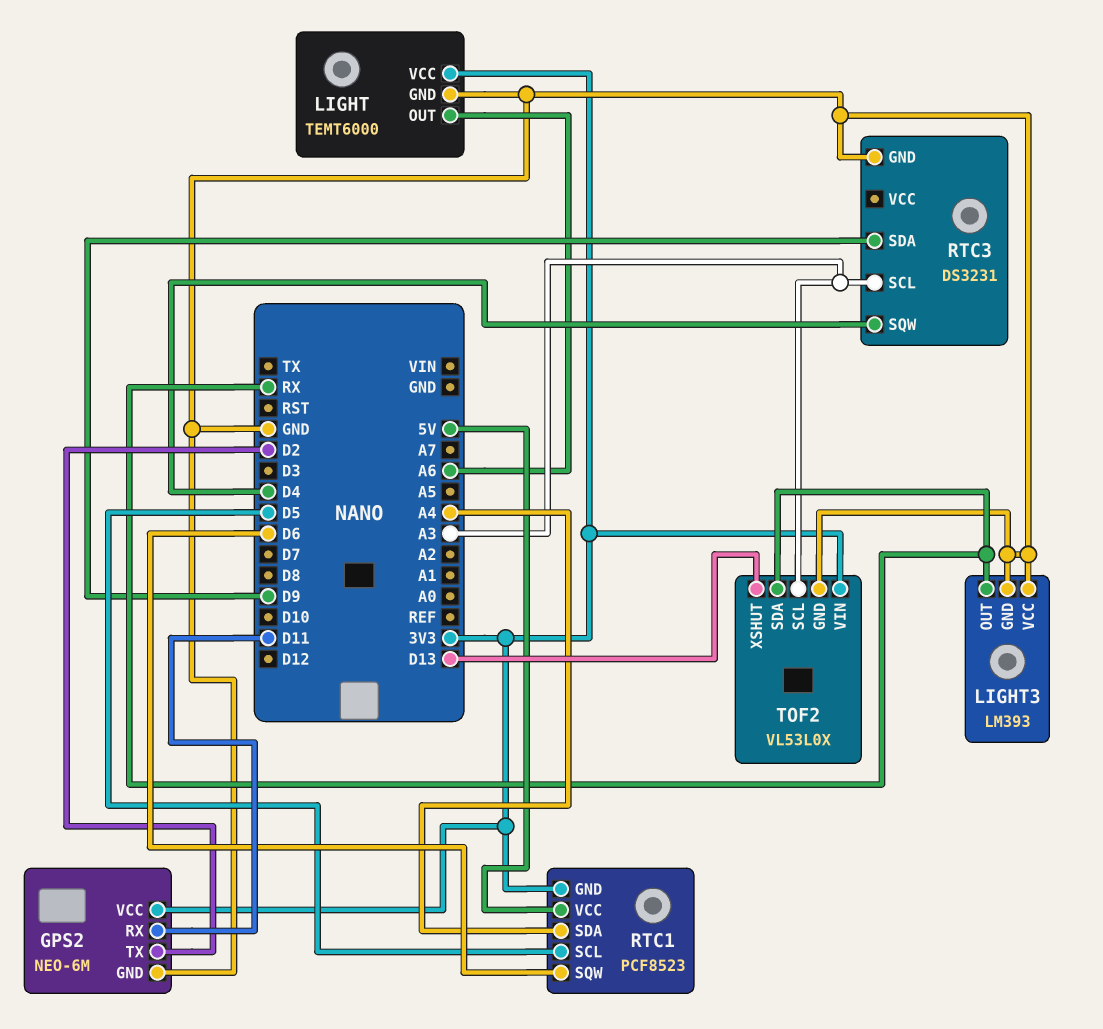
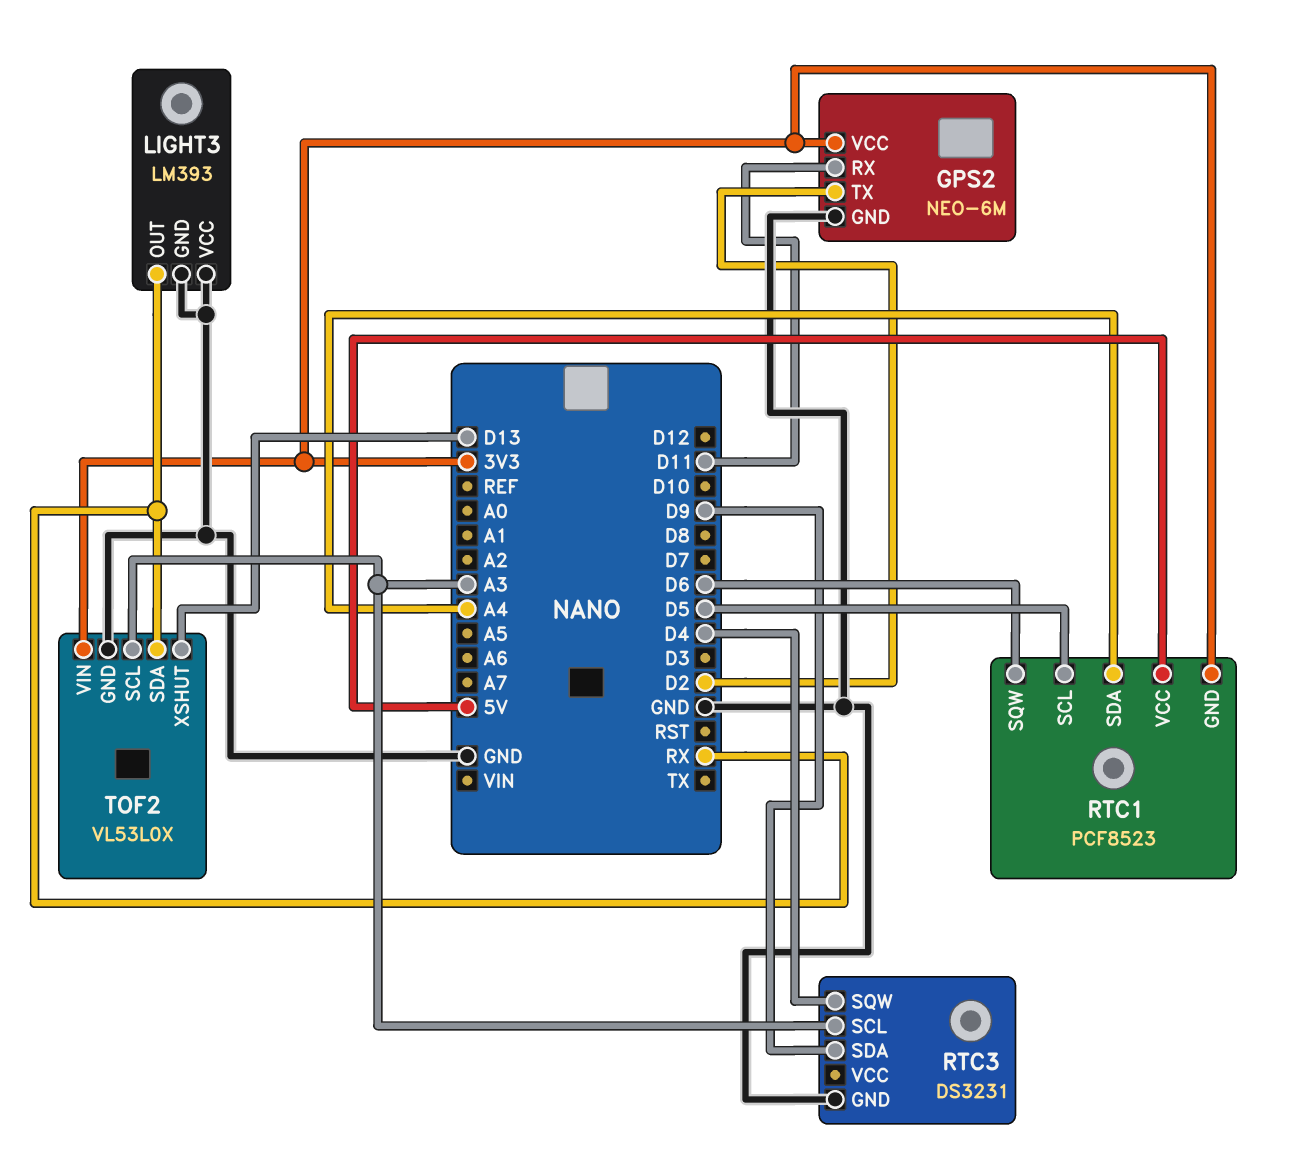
LIGHT: TEMT6000 -> none
LIGHT pin GND: GND -> none
LIGHT pin OUT: A6 -> none
LIGHT pin VCC: 3V3 -> none

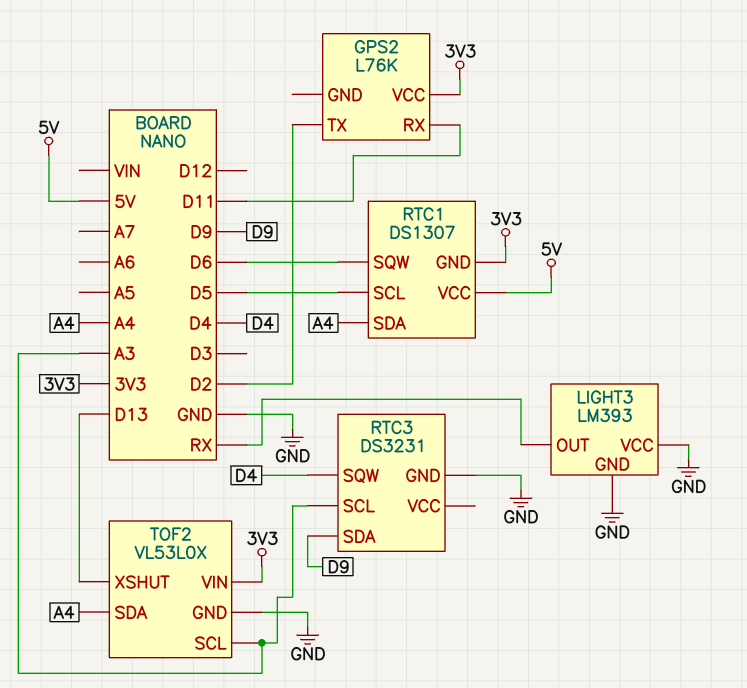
GPS2: NEO-6M -> L76K
GPS2 pin GND: GND -> none
RTC1: PCF8523 -> DS1307
TOF2 pin SDA: RX -> A4

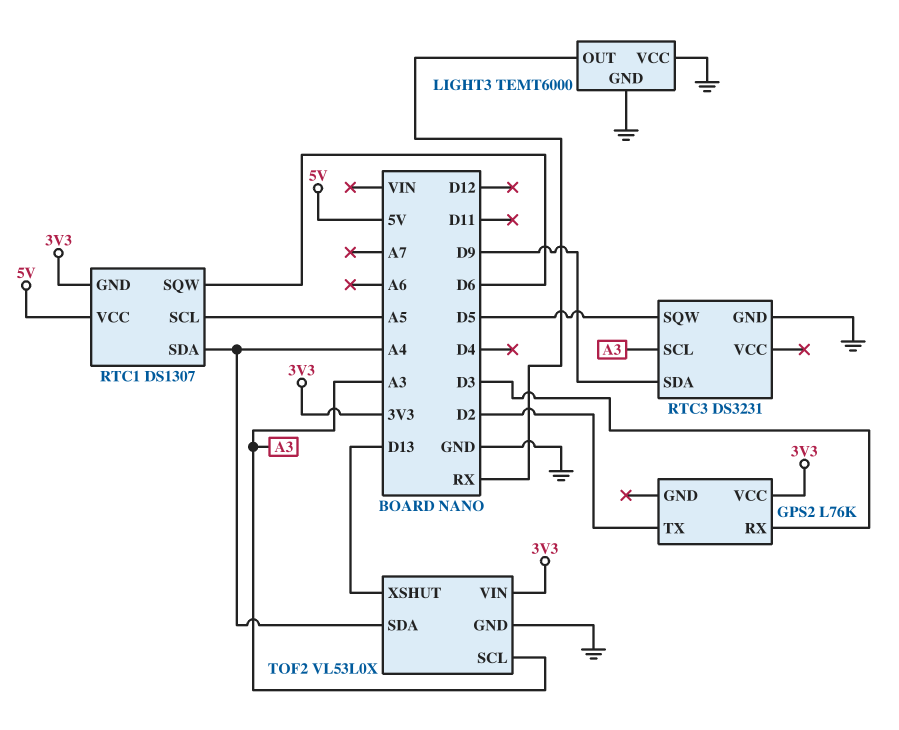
GPS2 pin RX: D11 -> D3
LIGHT3: LM393 -> TEMT6000
RTC1 pin SCL: D5 -> A5
RTC3 pin SQW: D4 -> D5

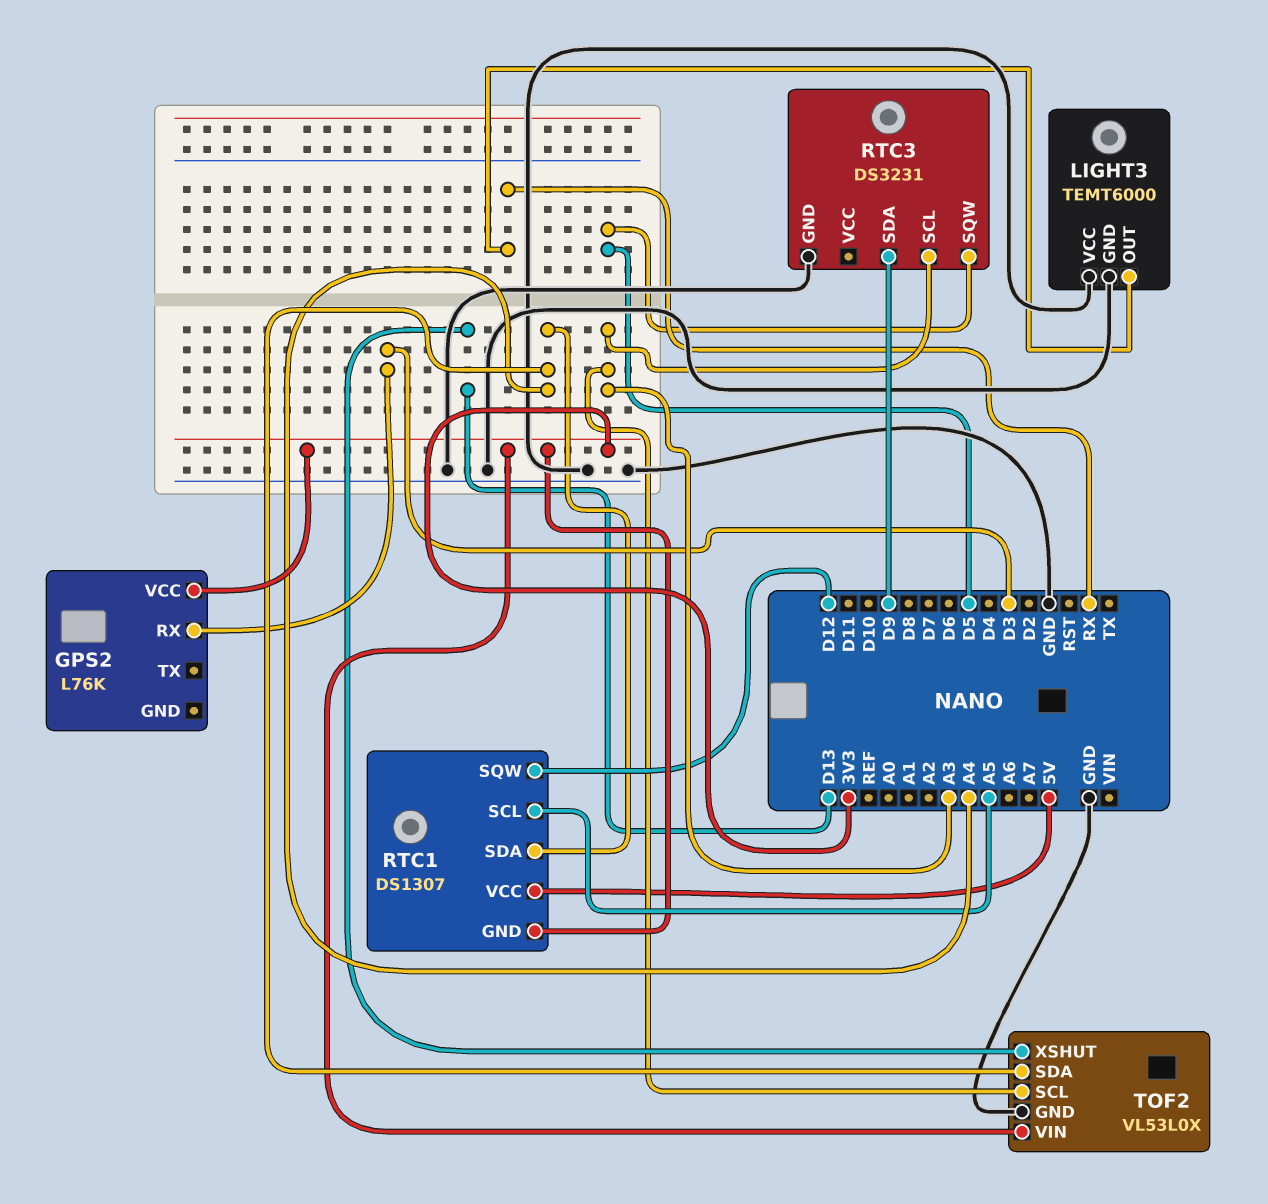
GPS2 pin TX: D2 -> none
RTC1 pin SQW: D6 -> D12

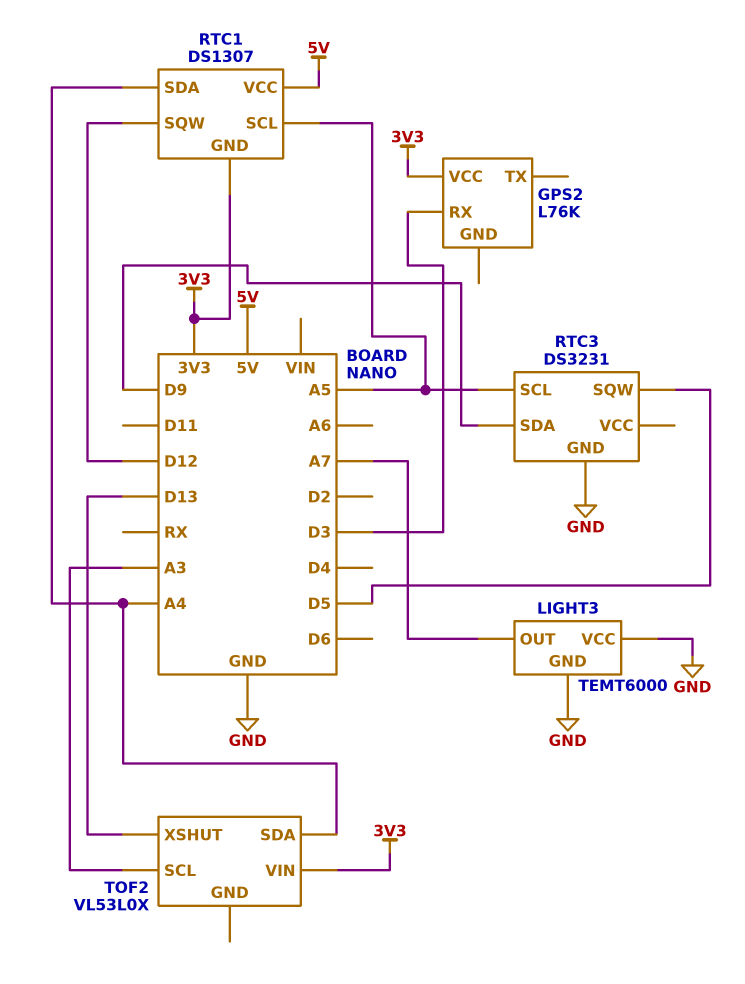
LIGHT3 pin OUT: RX -> A7
RTC3 pin SCL: A3 -> A5
TOF2 pin GND: GND -> none

